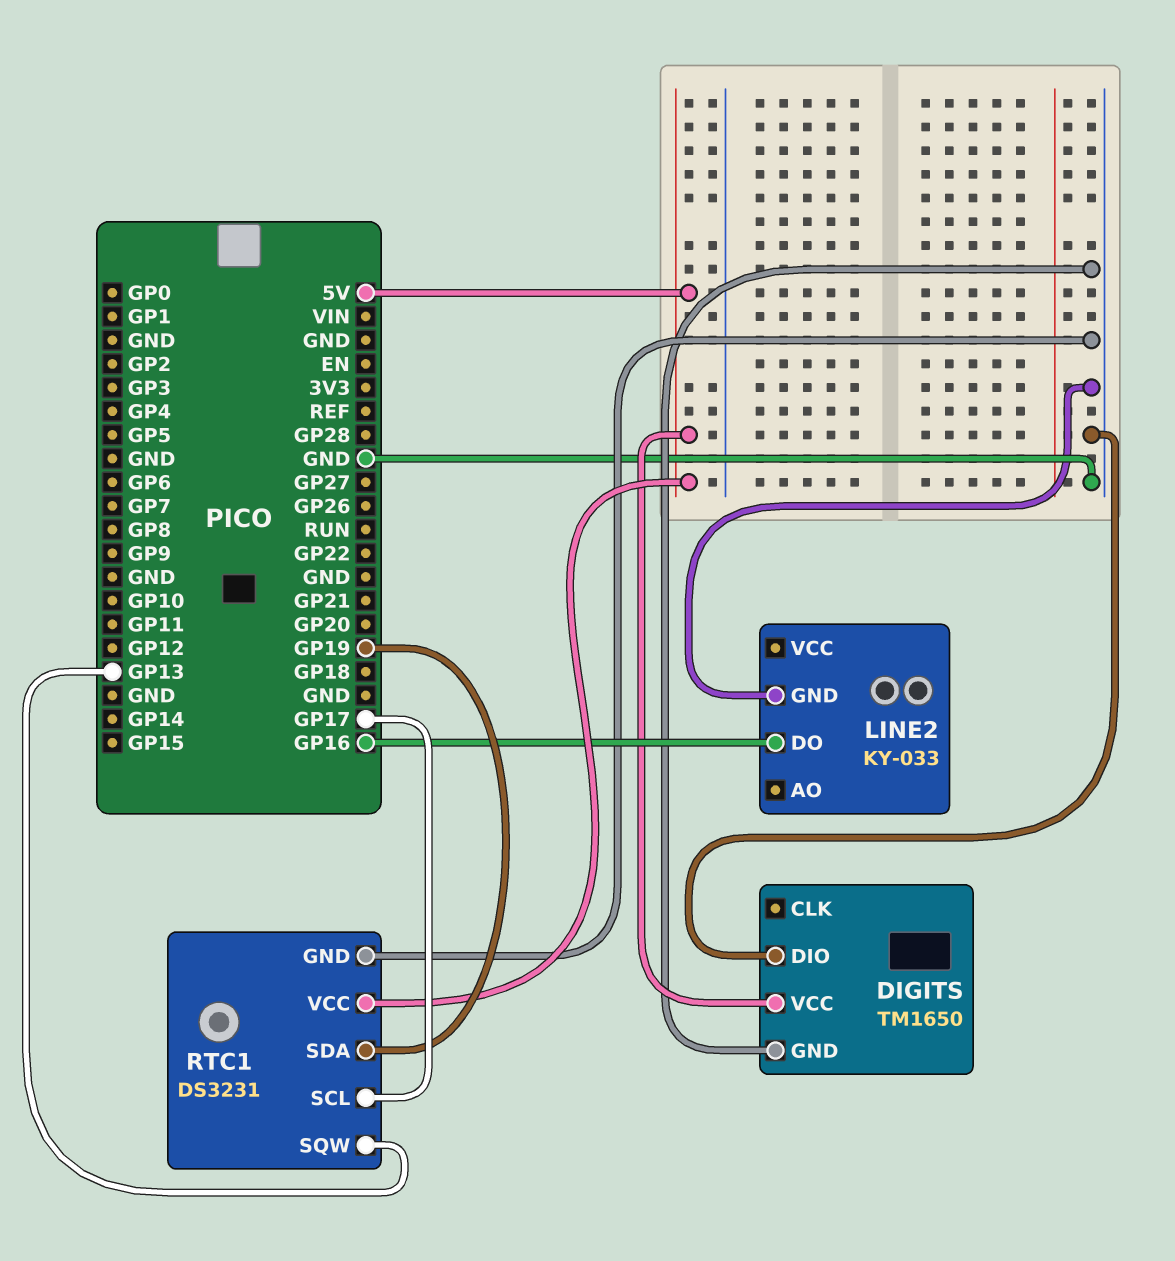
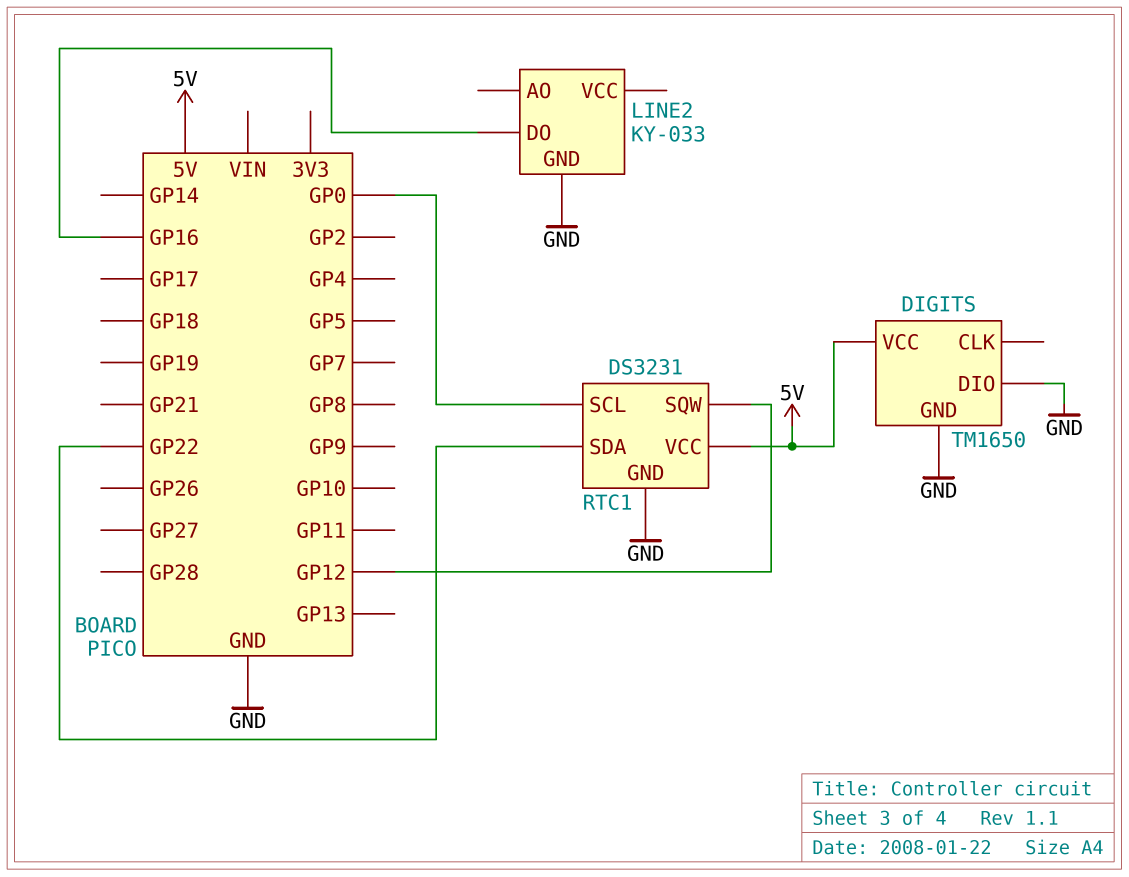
RTC1 pin SCL: GP17 -> GP0
RTC1 pin SDA: GP19 -> GP22
RTC1 pin SQW: GP13 -> GP12

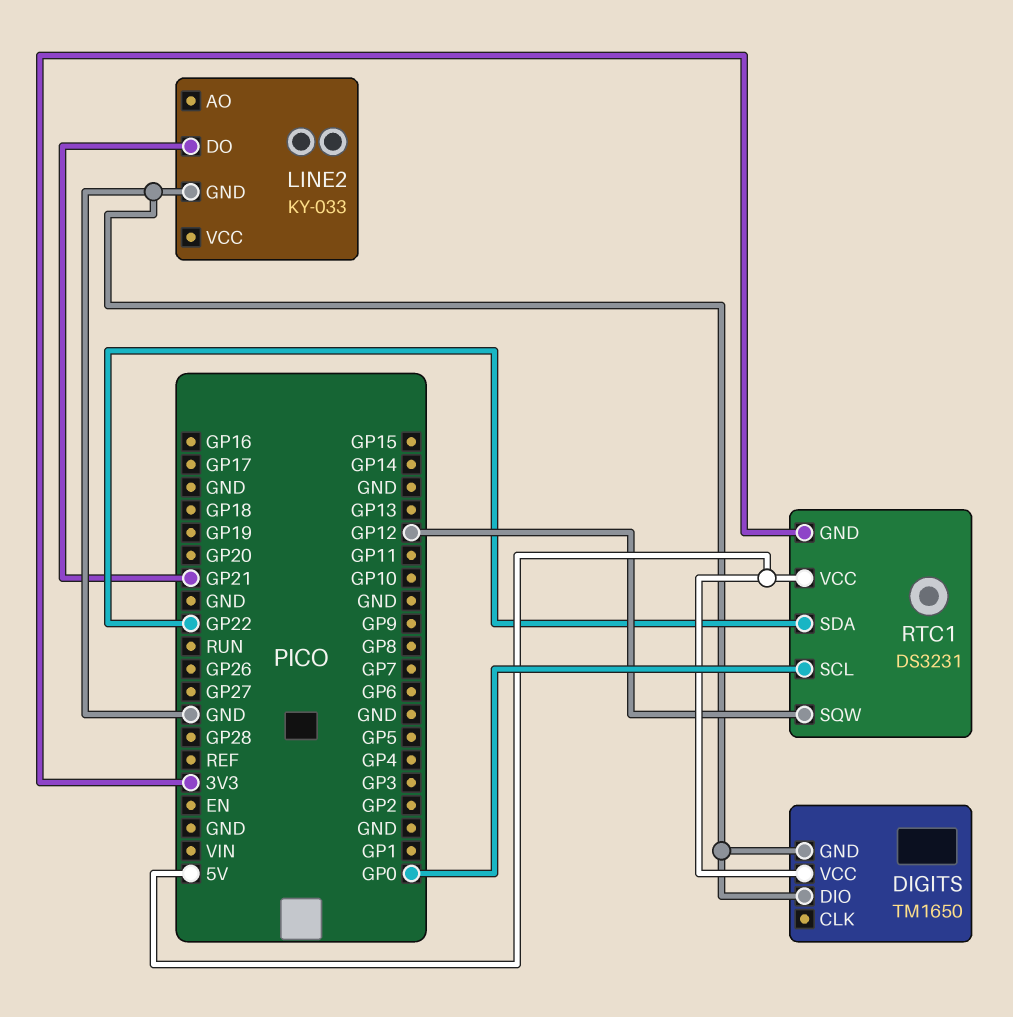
LINE2 pin DO: GP16 -> GP21
RTC1 pin GND: GND -> 3V3

